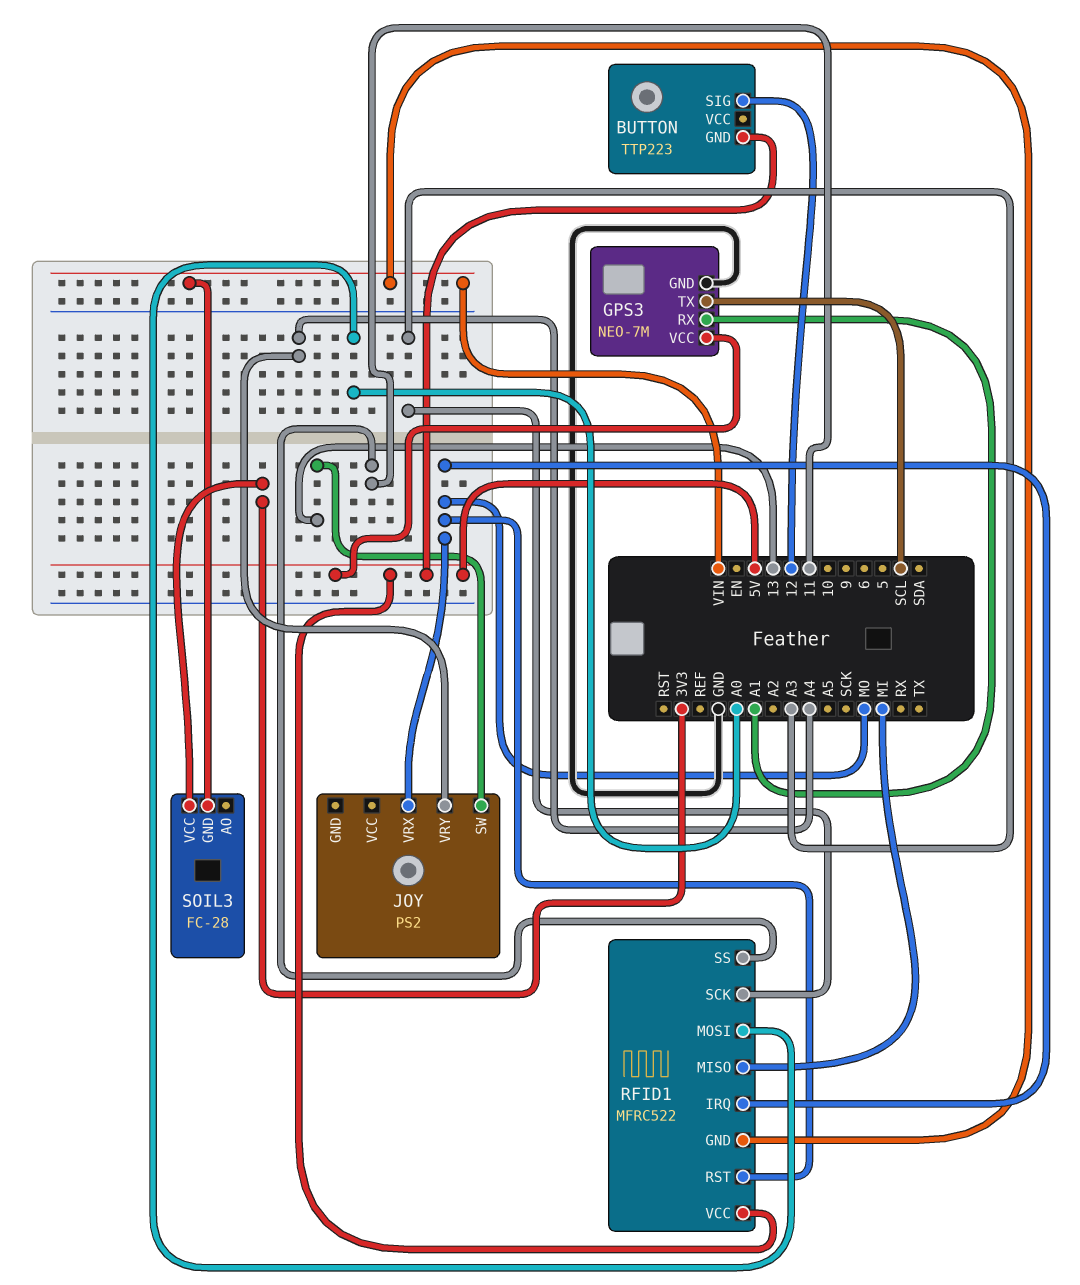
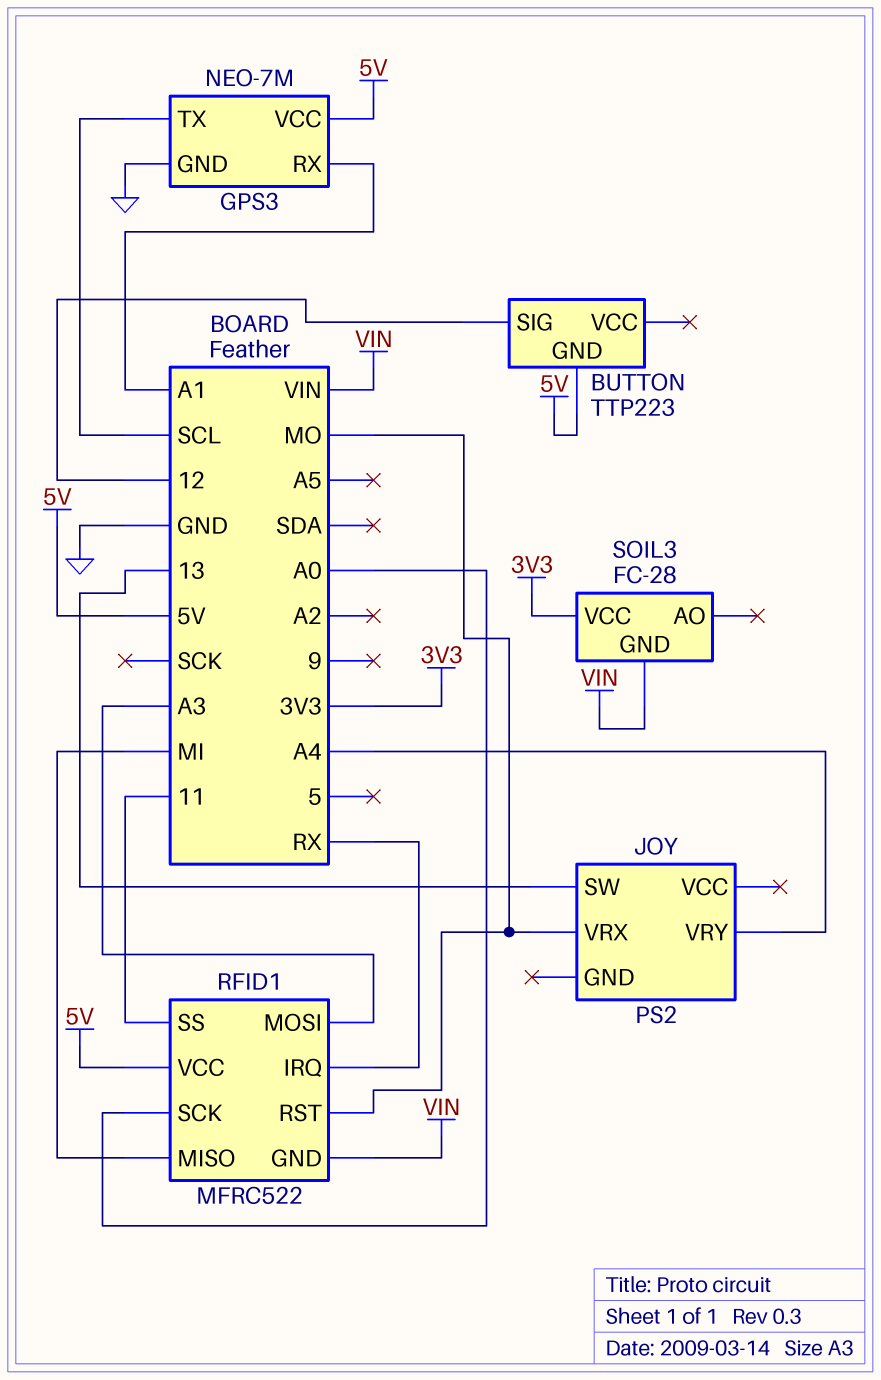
RFID1 pin IRQ: MO -> RX
RFID1 pin MOSI: A0 -> A3
RFID1 pin SCK: A3 -> A0

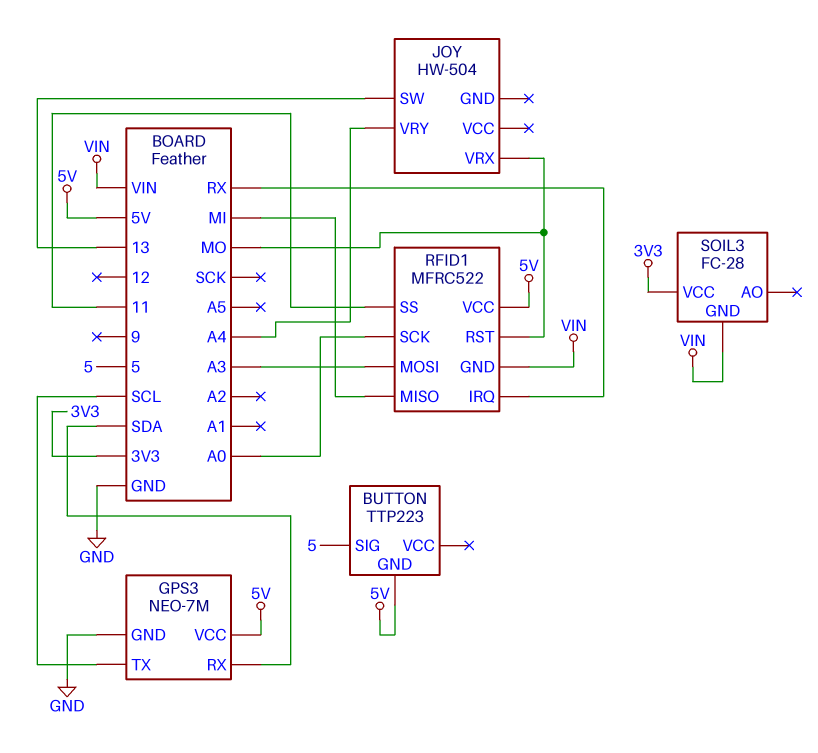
BUTTON pin SIG: 12 -> 5
GPS3 pin RX: A1 -> SDA
JOY: PS2 -> HW-504

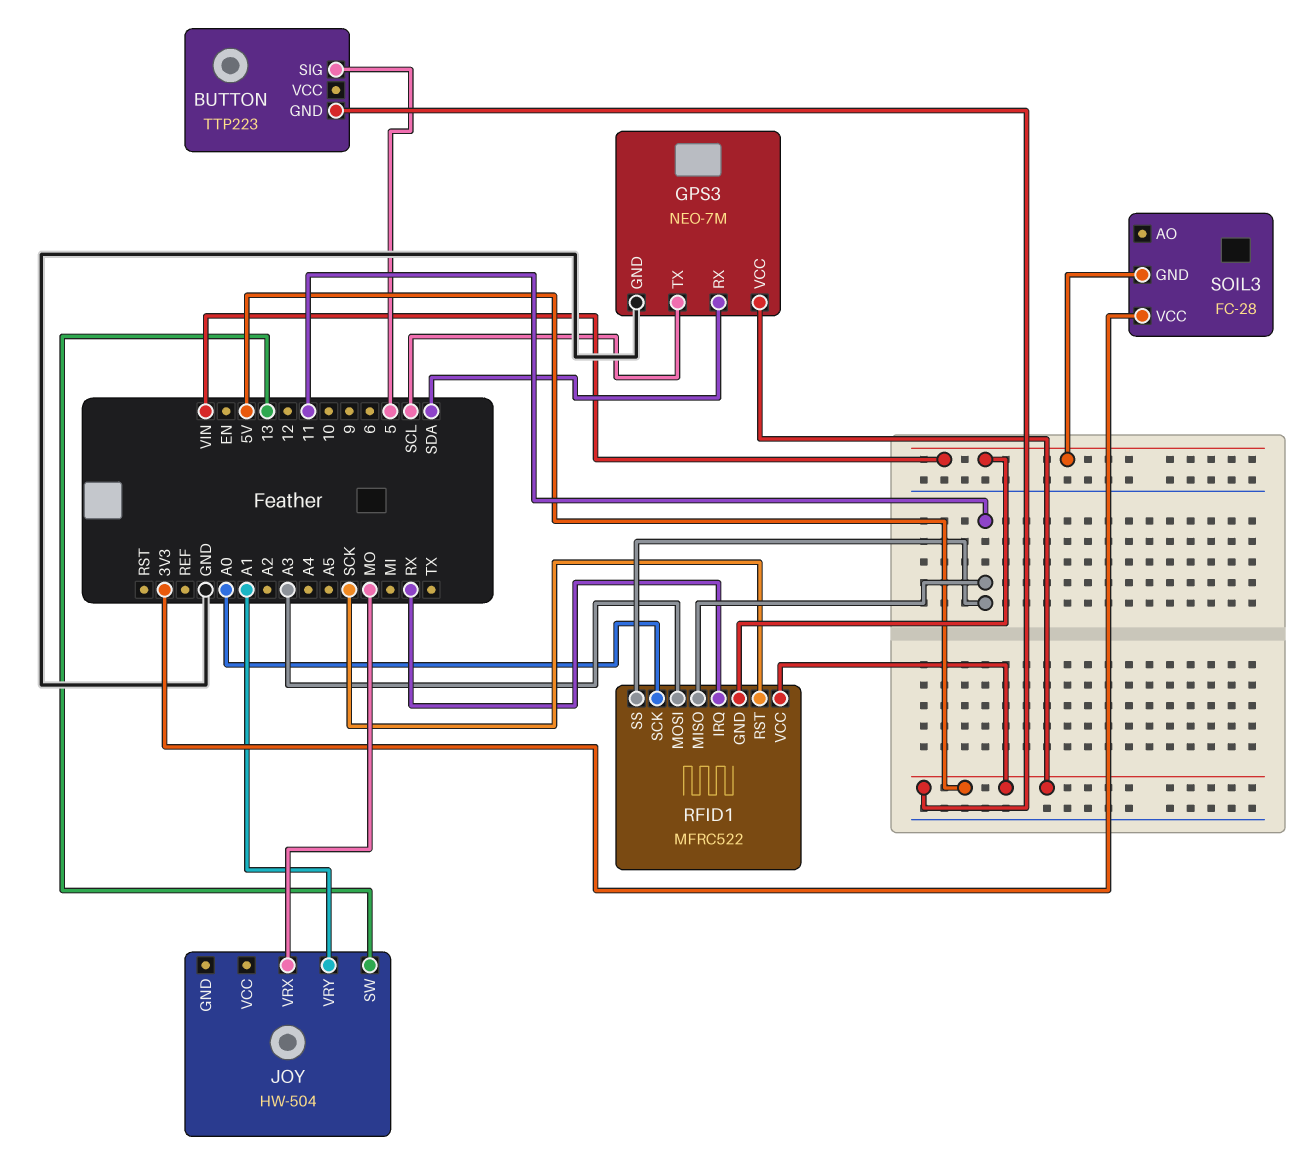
JOY pin VRY: A4 -> A1
RFID1 pin MISO: MI -> 11
RFID1 pin RST: MO -> SCK

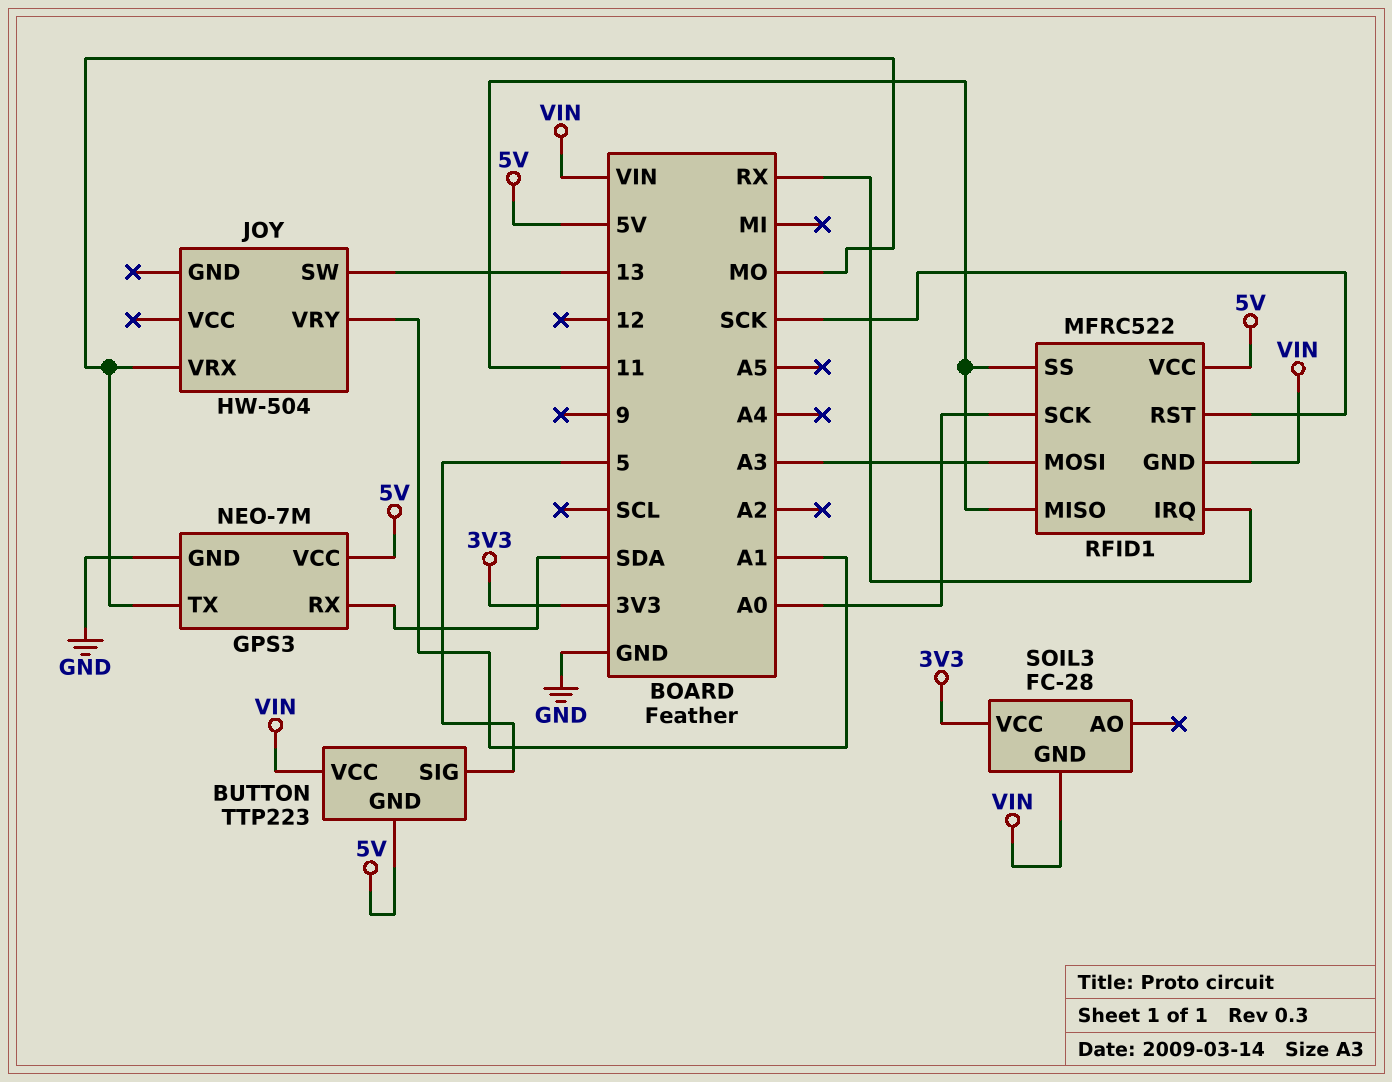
BUTTON pin VCC: none -> VIN
GPS3 pin TX: SCL -> MO

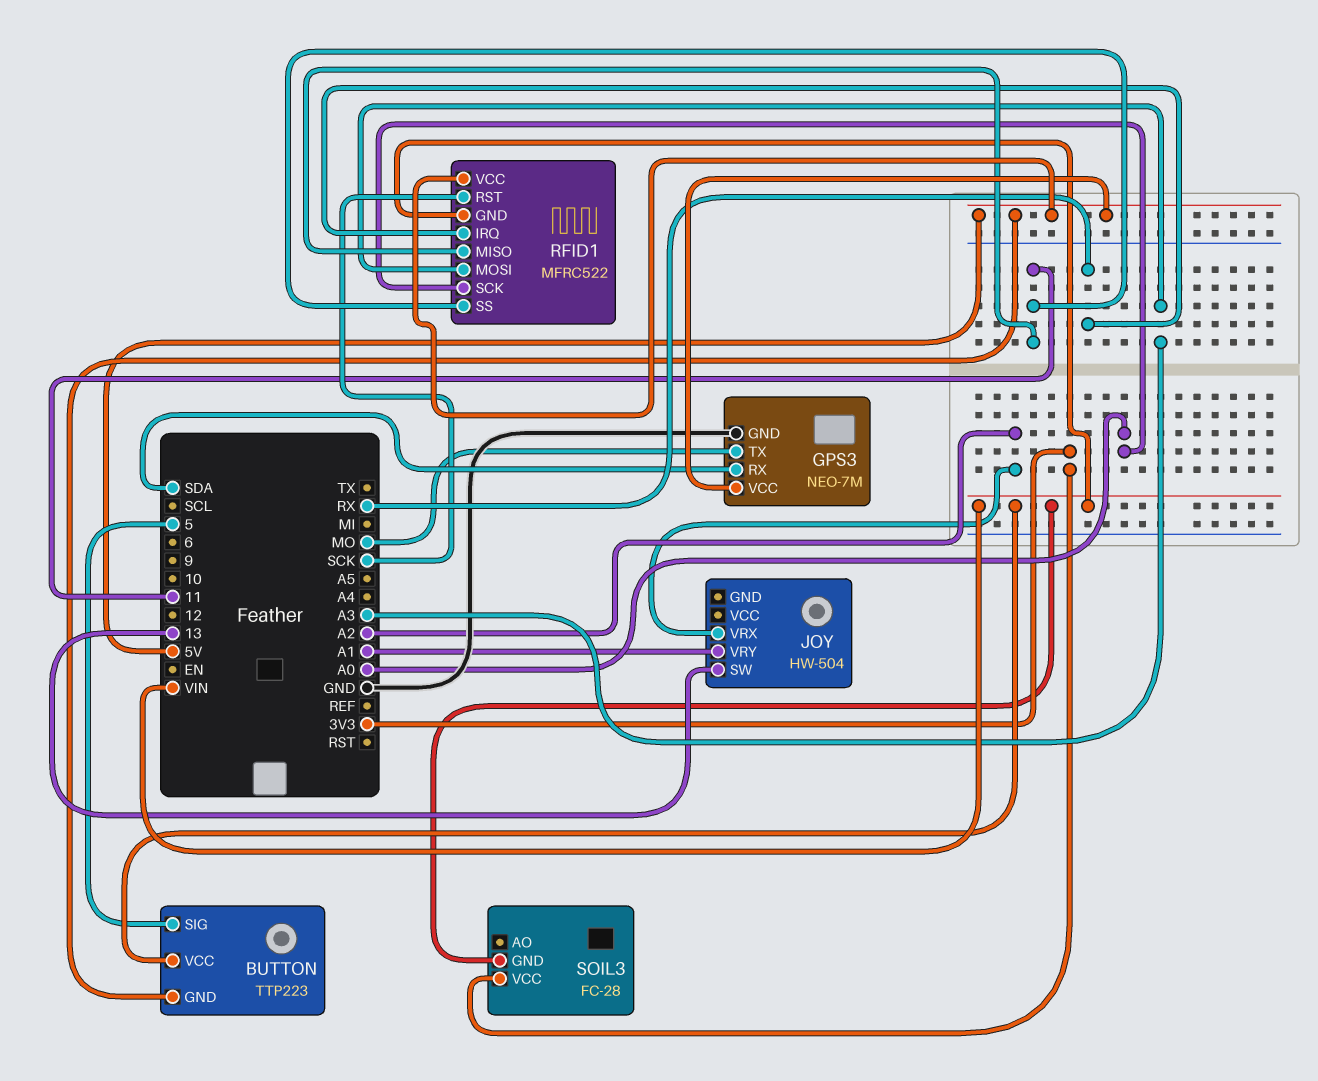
JOY pin VRX: MO -> A2

